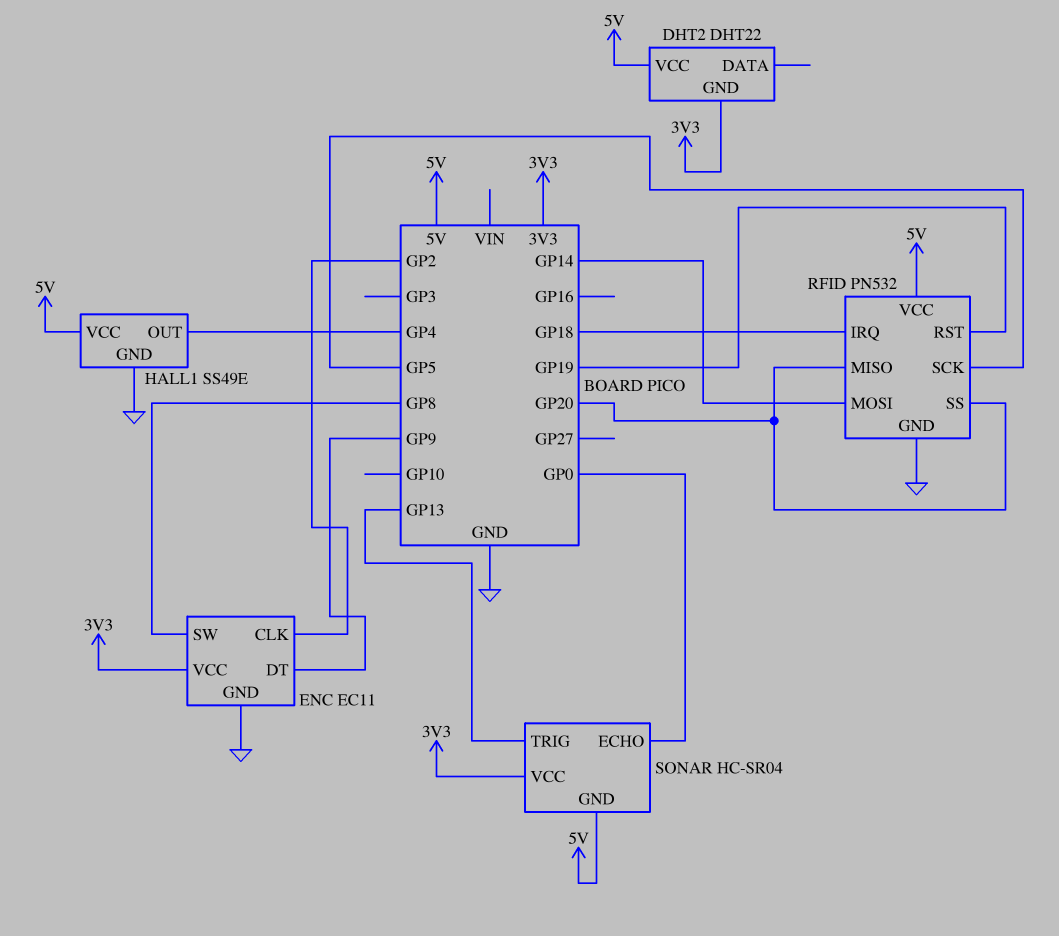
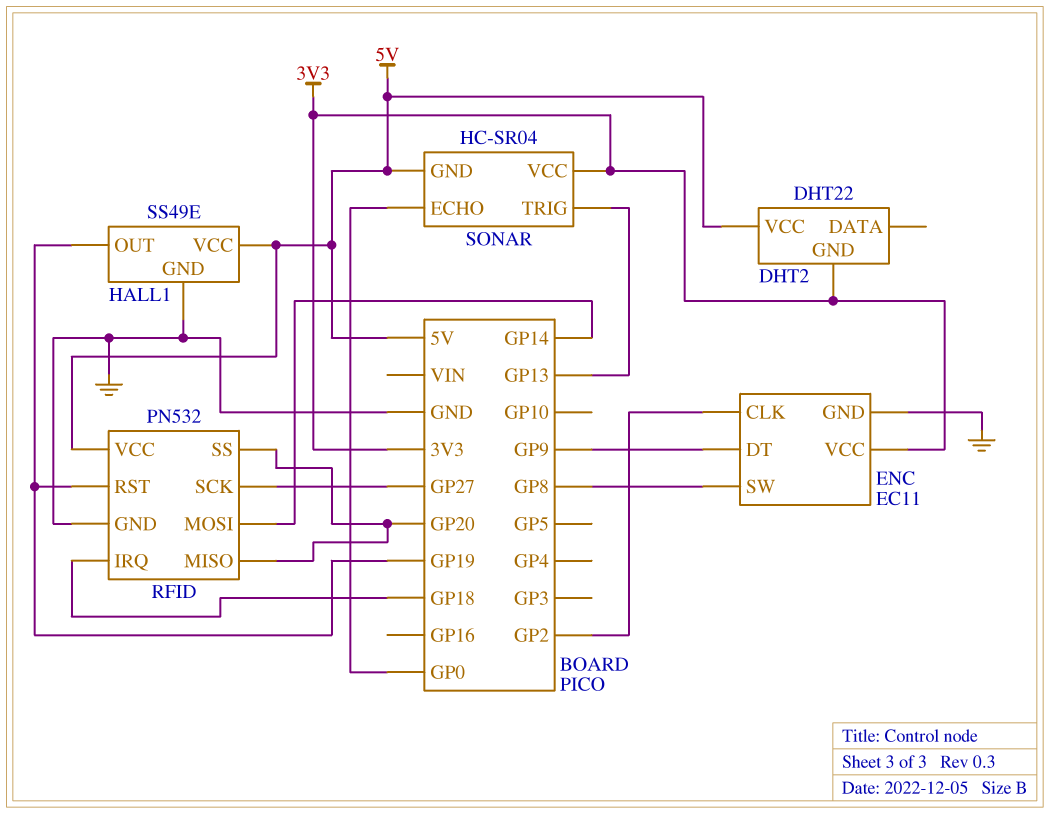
HALL1 pin OUT: GP4 -> GP19
RFID pin SCK: GP5 -> GP27

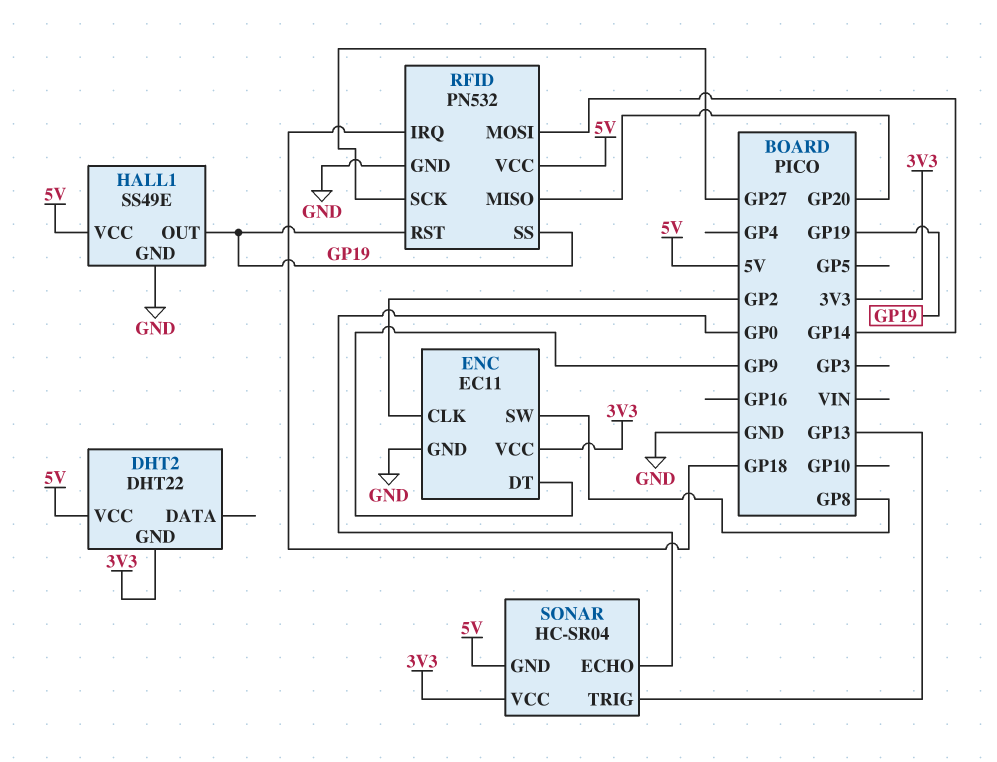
RFID pin SS: GP20 -> GP19

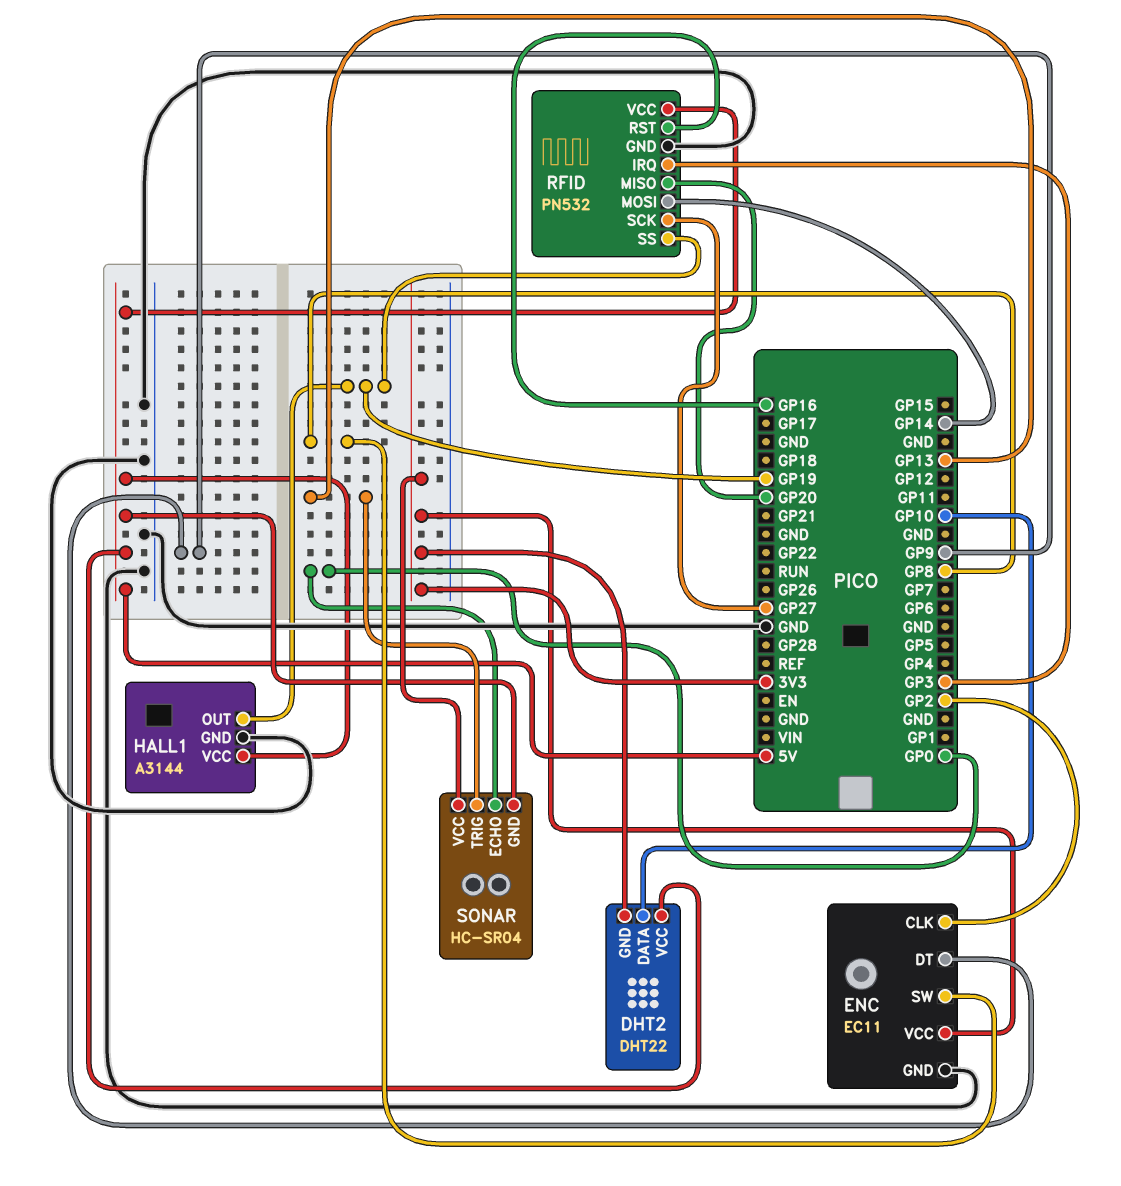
DHT2 pin DATA: none -> GP10
HALL1: SS49E -> A3144
RFID pin IRQ: GP18 -> GP3
RFID pin RST: GP19 -> GP16

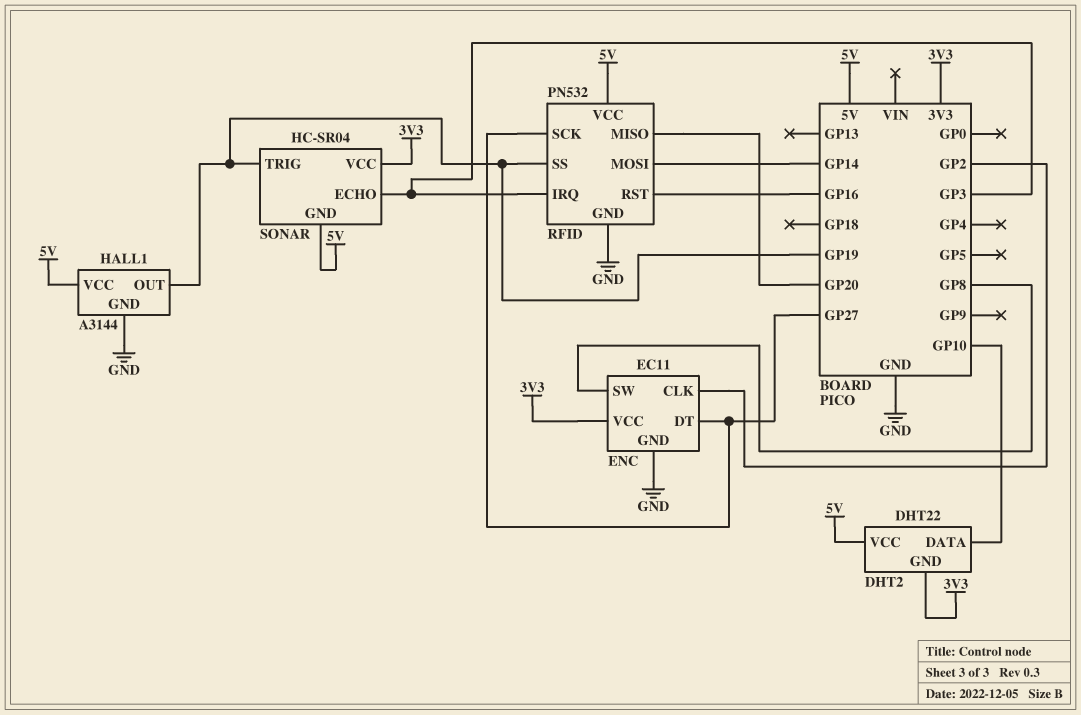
ENC pin DT: GP9 -> GP27
SONAR pin ECHO: GP0 -> GP3
SONAR pin TRIG: GP13 -> GP19

